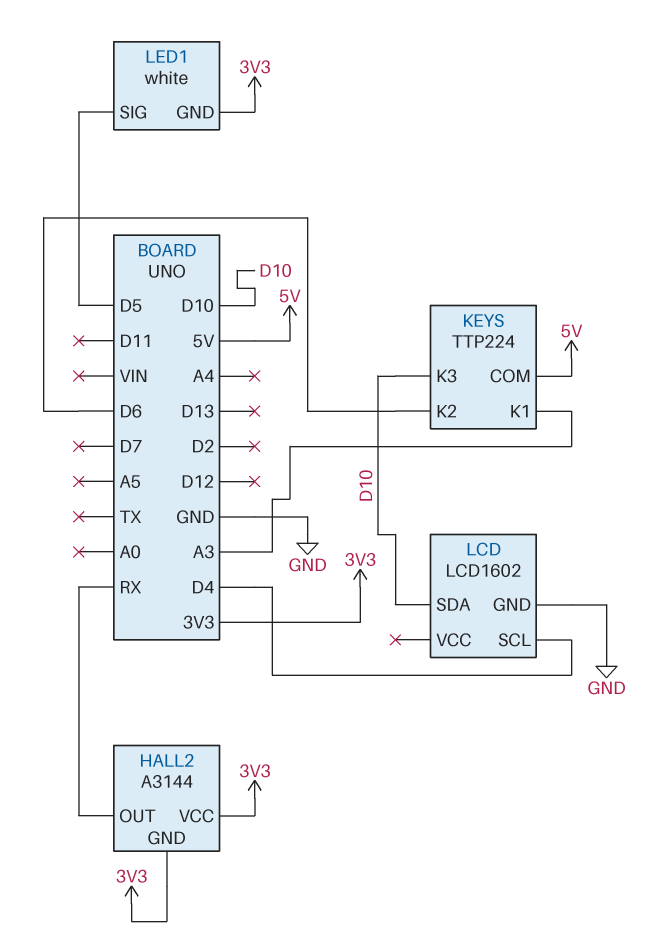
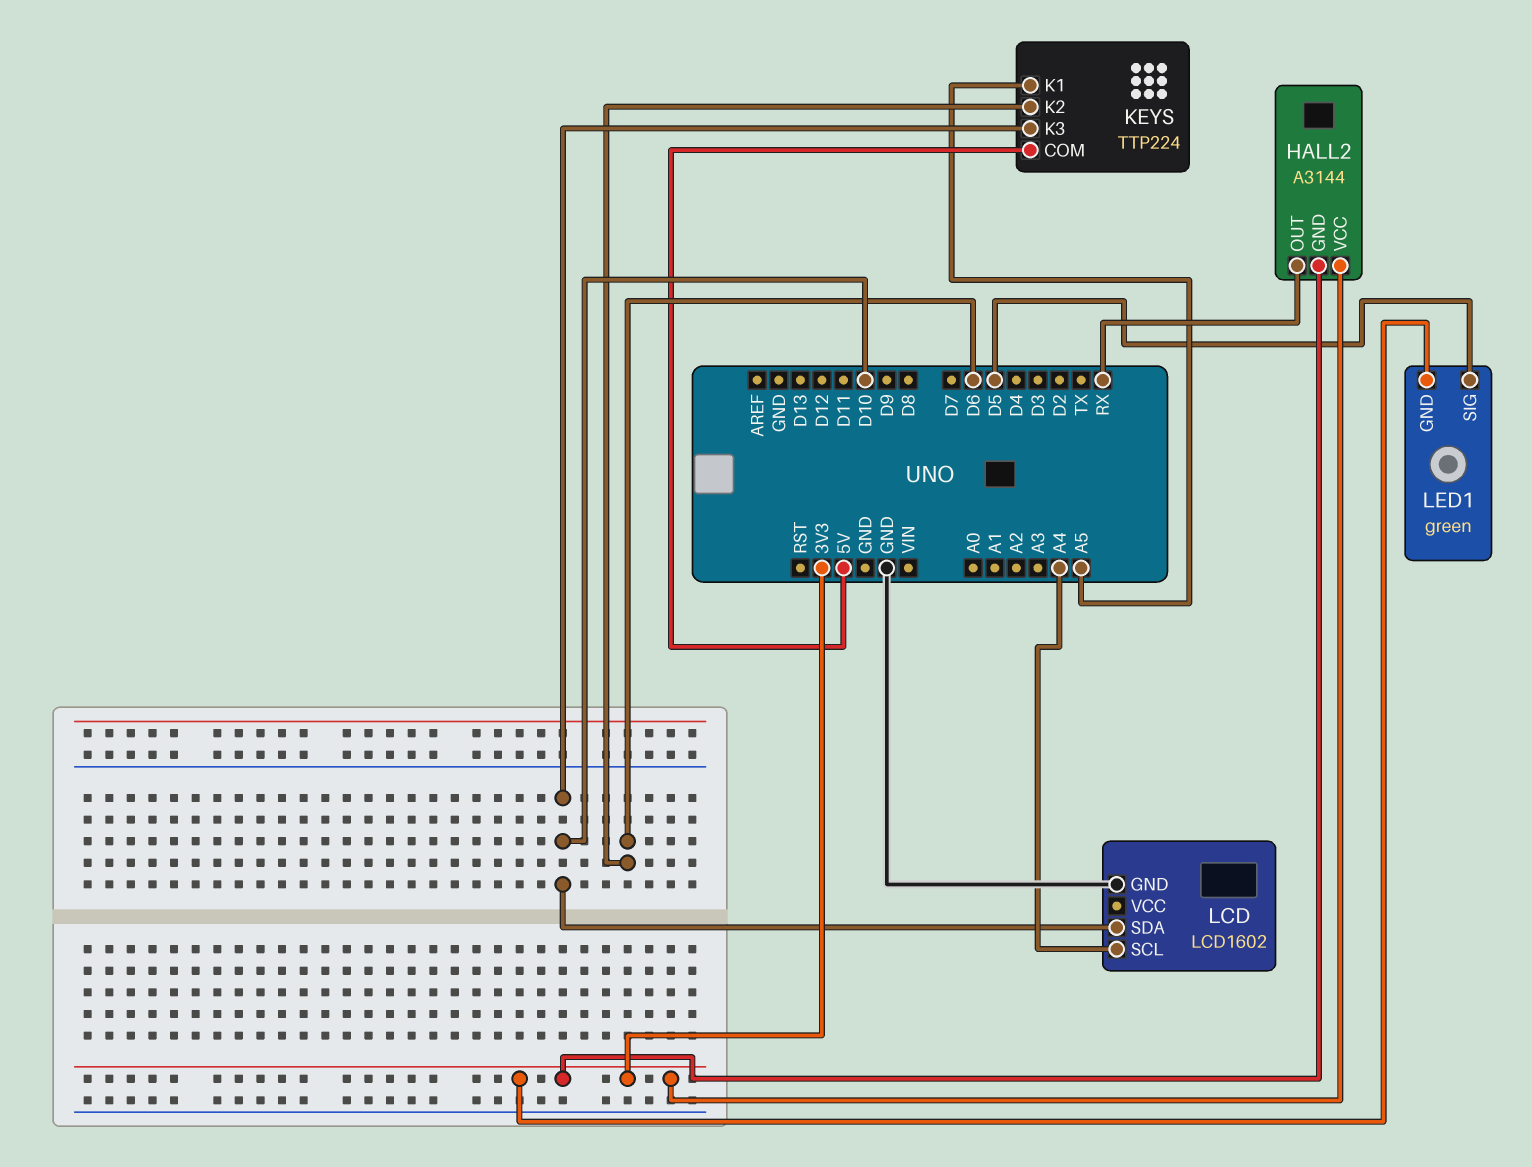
KEYS pin K1: A3 -> A5
LCD pin SCL: D4 -> A4
LED1: white -> green

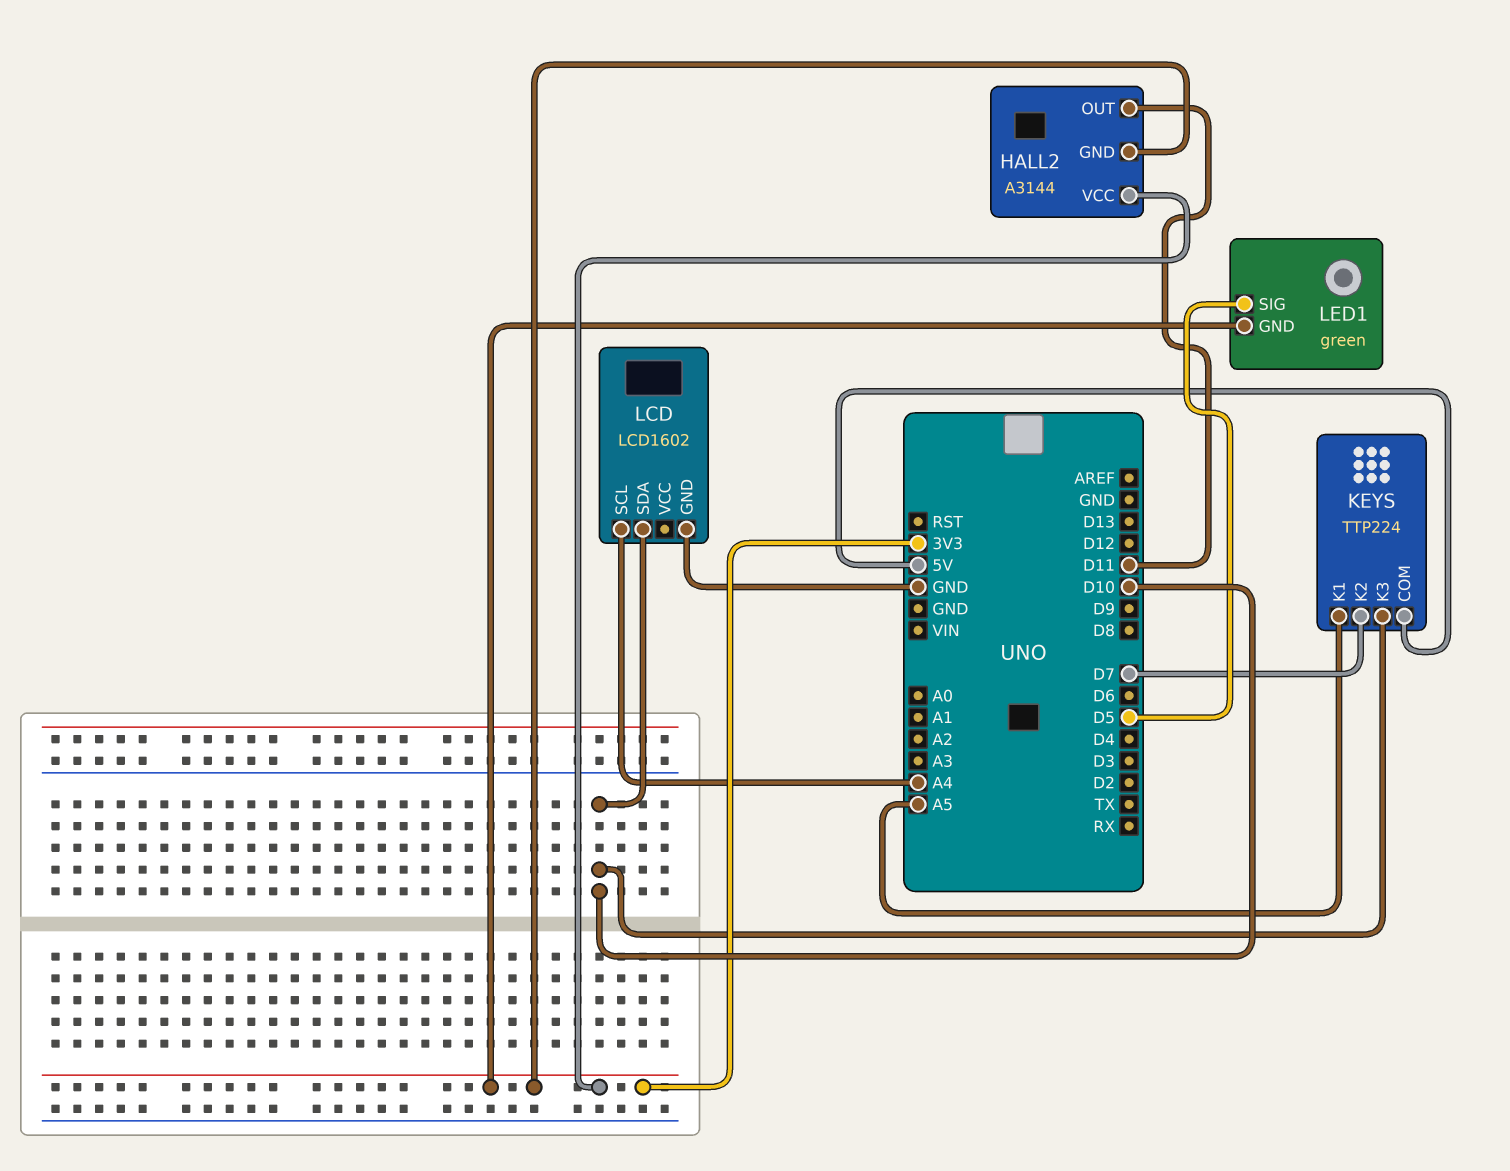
HALL2 pin OUT: RX -> D11
KEYS pin K2: D6 -> D7

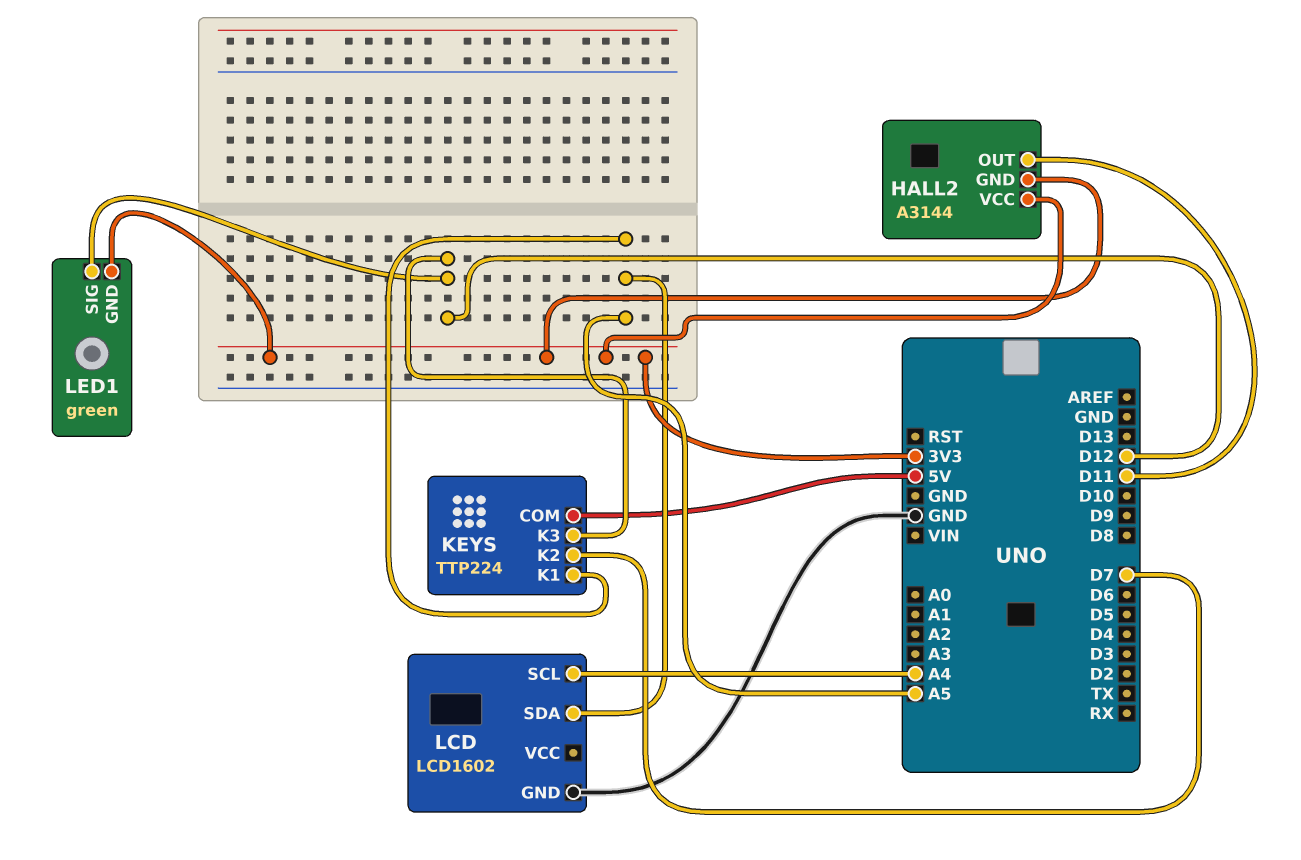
KEYS pin K3: D10 -> D12
LCD pin SDA: D10 -> A5
LED1 pin SIG: D5 -> D12

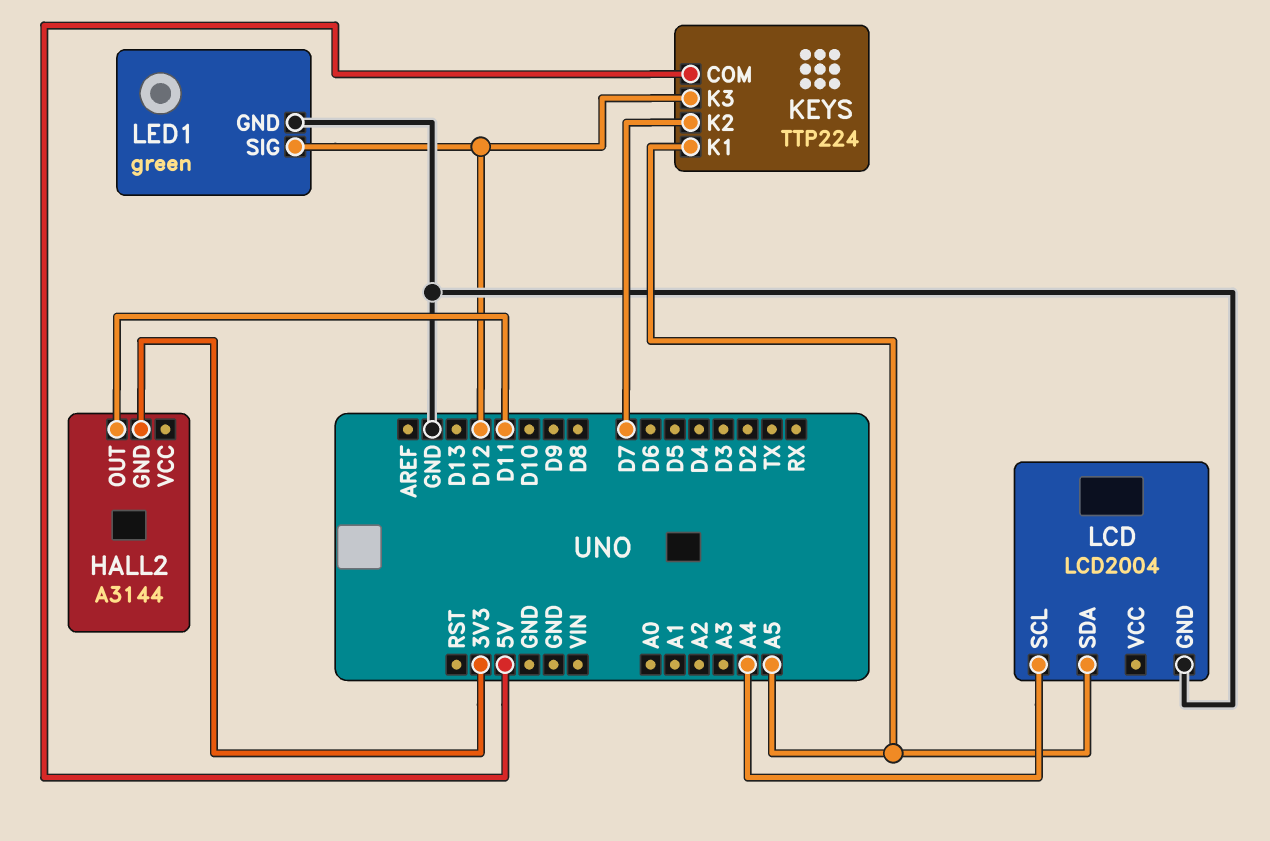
HALL2 pin VCC: 3V3 -> none
LCD: LCD1602 -> LCD2004
LED1 pin GND: 3V3 -> GND

